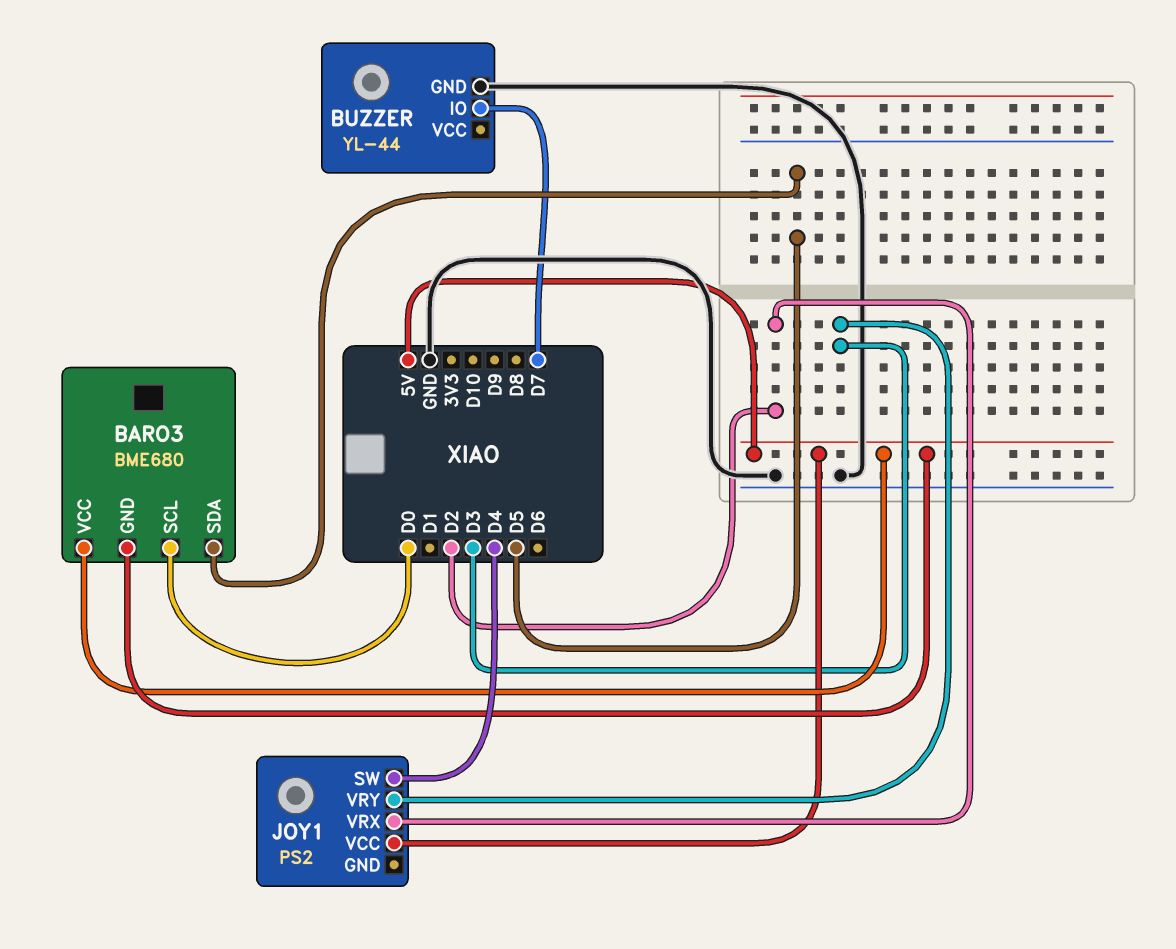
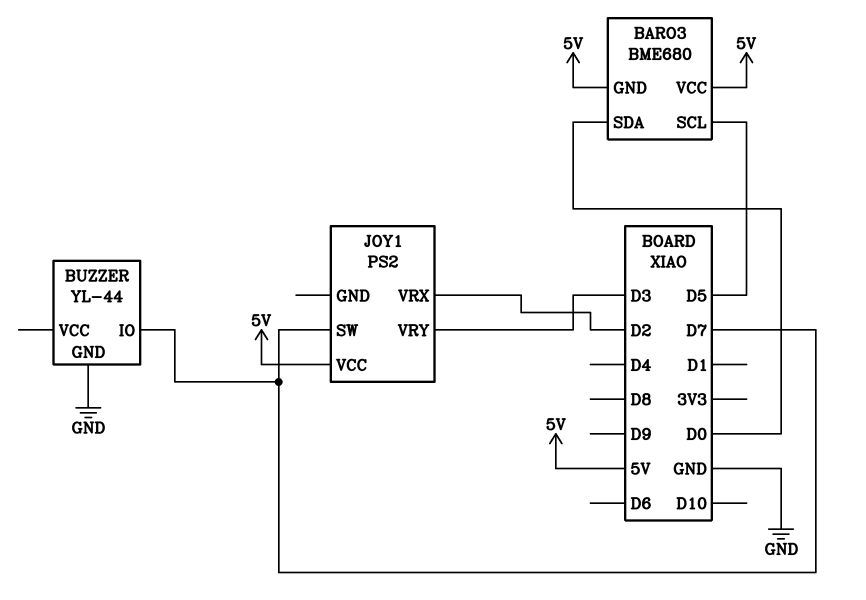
BARO3 pin SCL: D0 -> D5
BARO3 pin SDA: D5 -> D0
JOY1 pin SW: D4 -> D7

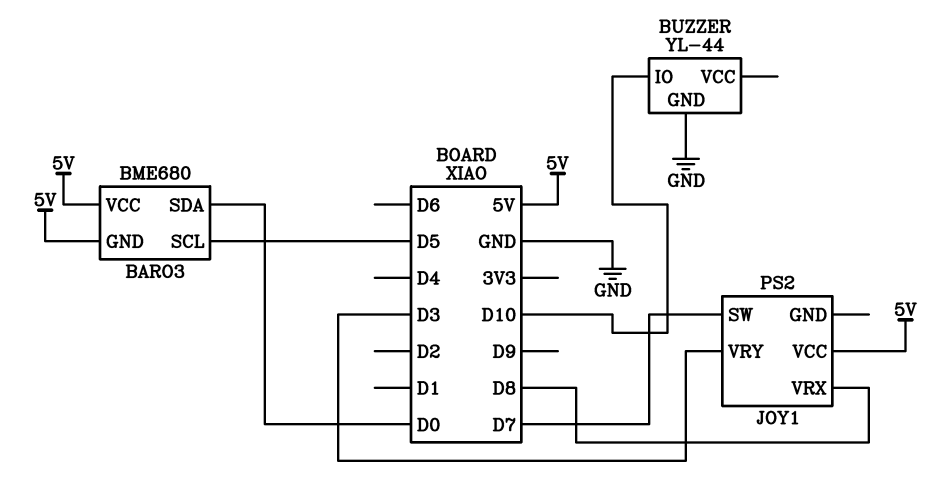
BUZZER pin IO: D7 -> D10
JOY1 pin VRX: D2 -> D8

